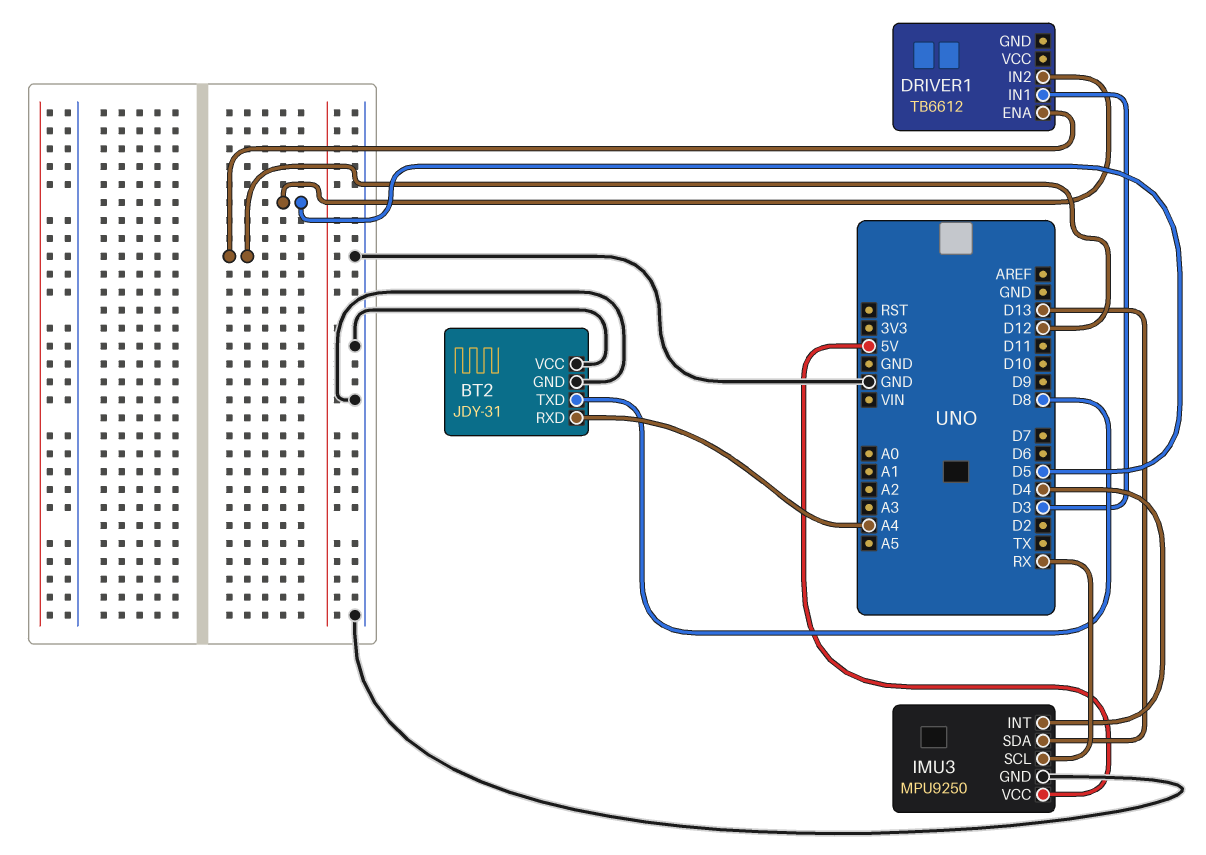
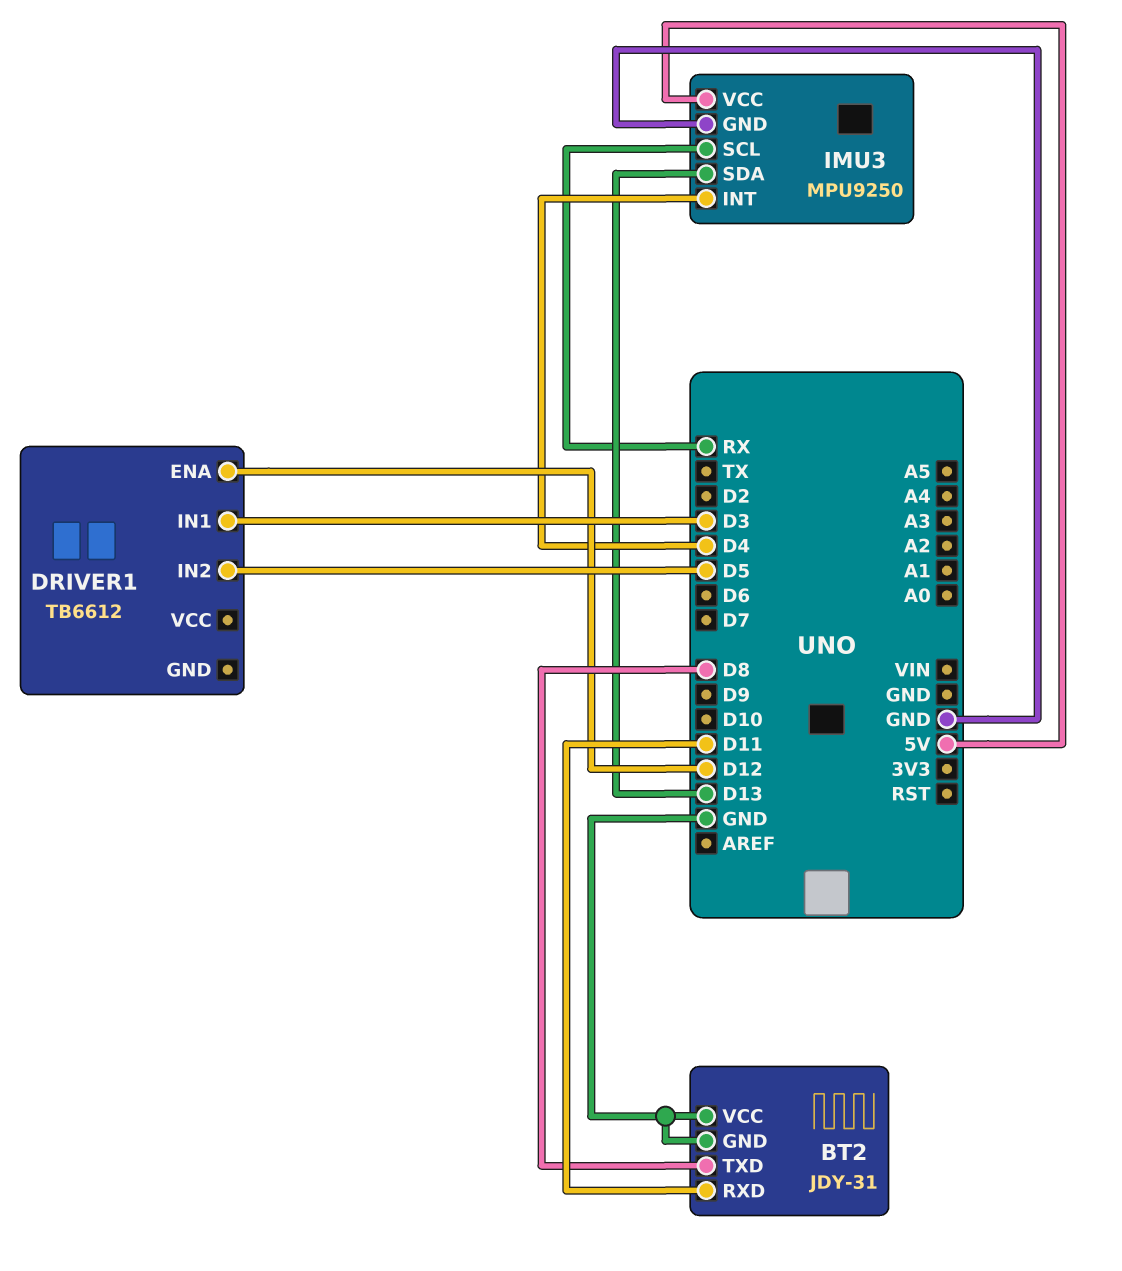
BT2 pin RXD: A4 -> D11

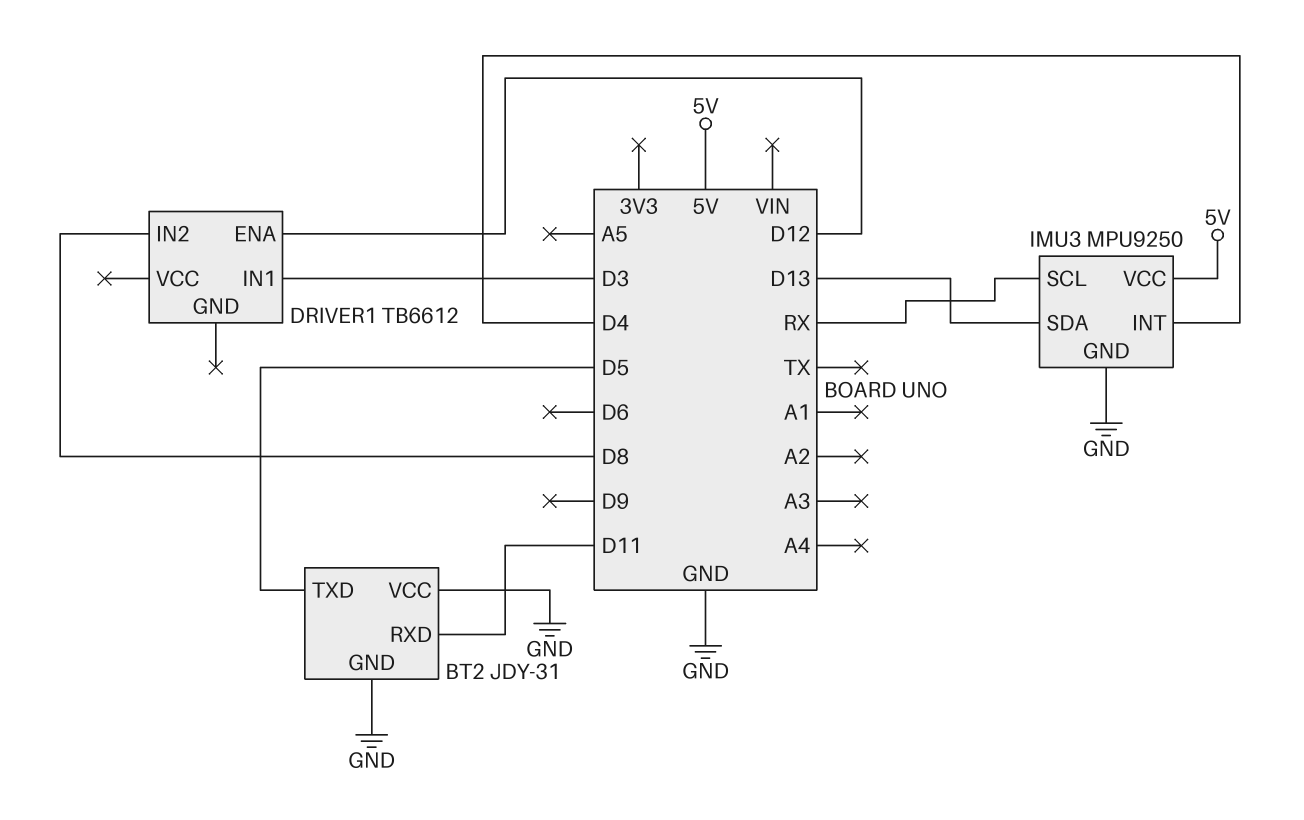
BT2 pin TXD: D8 -> D5
DRIVER1 pin IN2: D5 -> D8

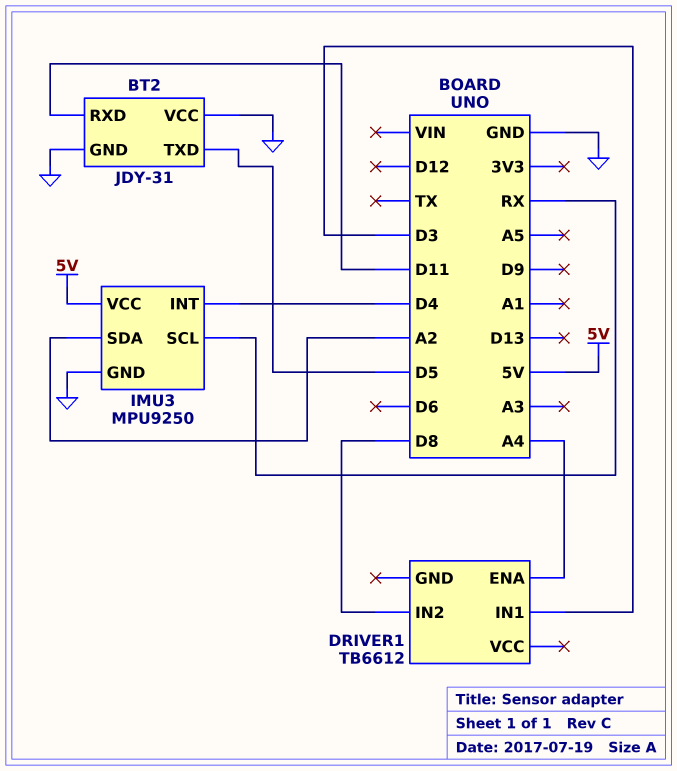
DRIVER1 pin ENA: D12 -> A4
IMU3 pin SDA: D13 -> A2

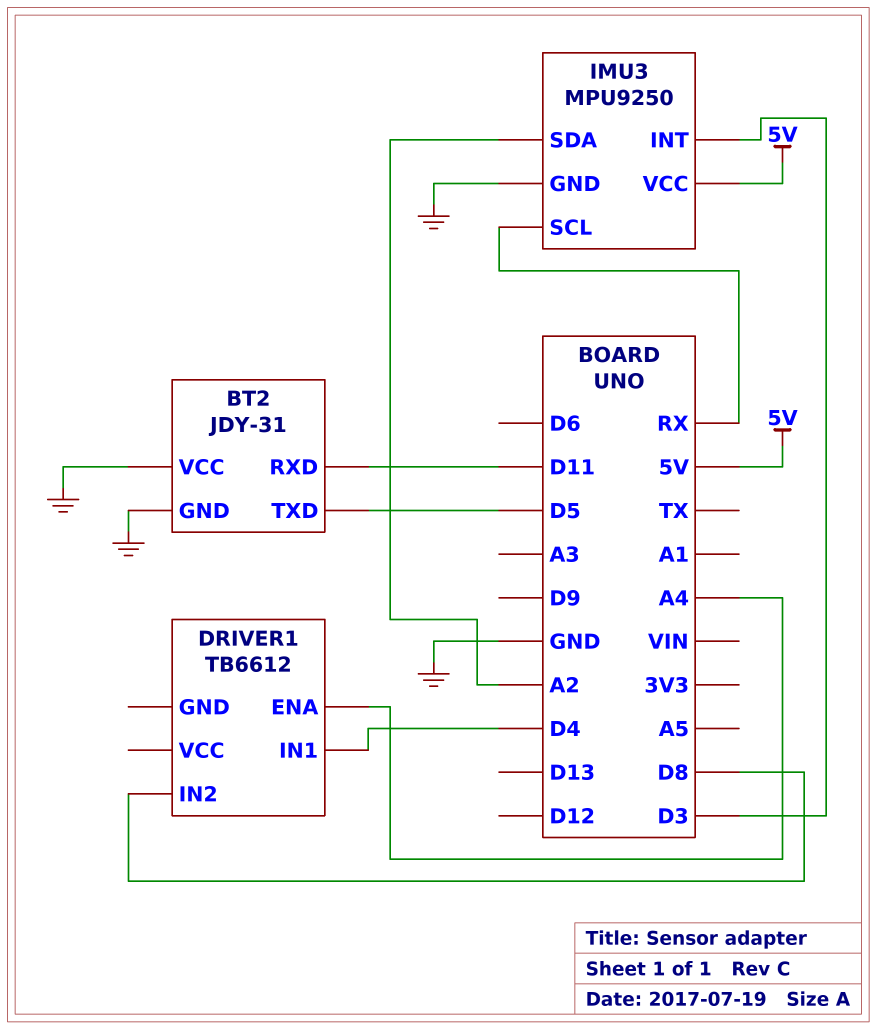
DRIVER1 pin IN1: D3 -> D4
IMU3 pin INT: D4 -> D3

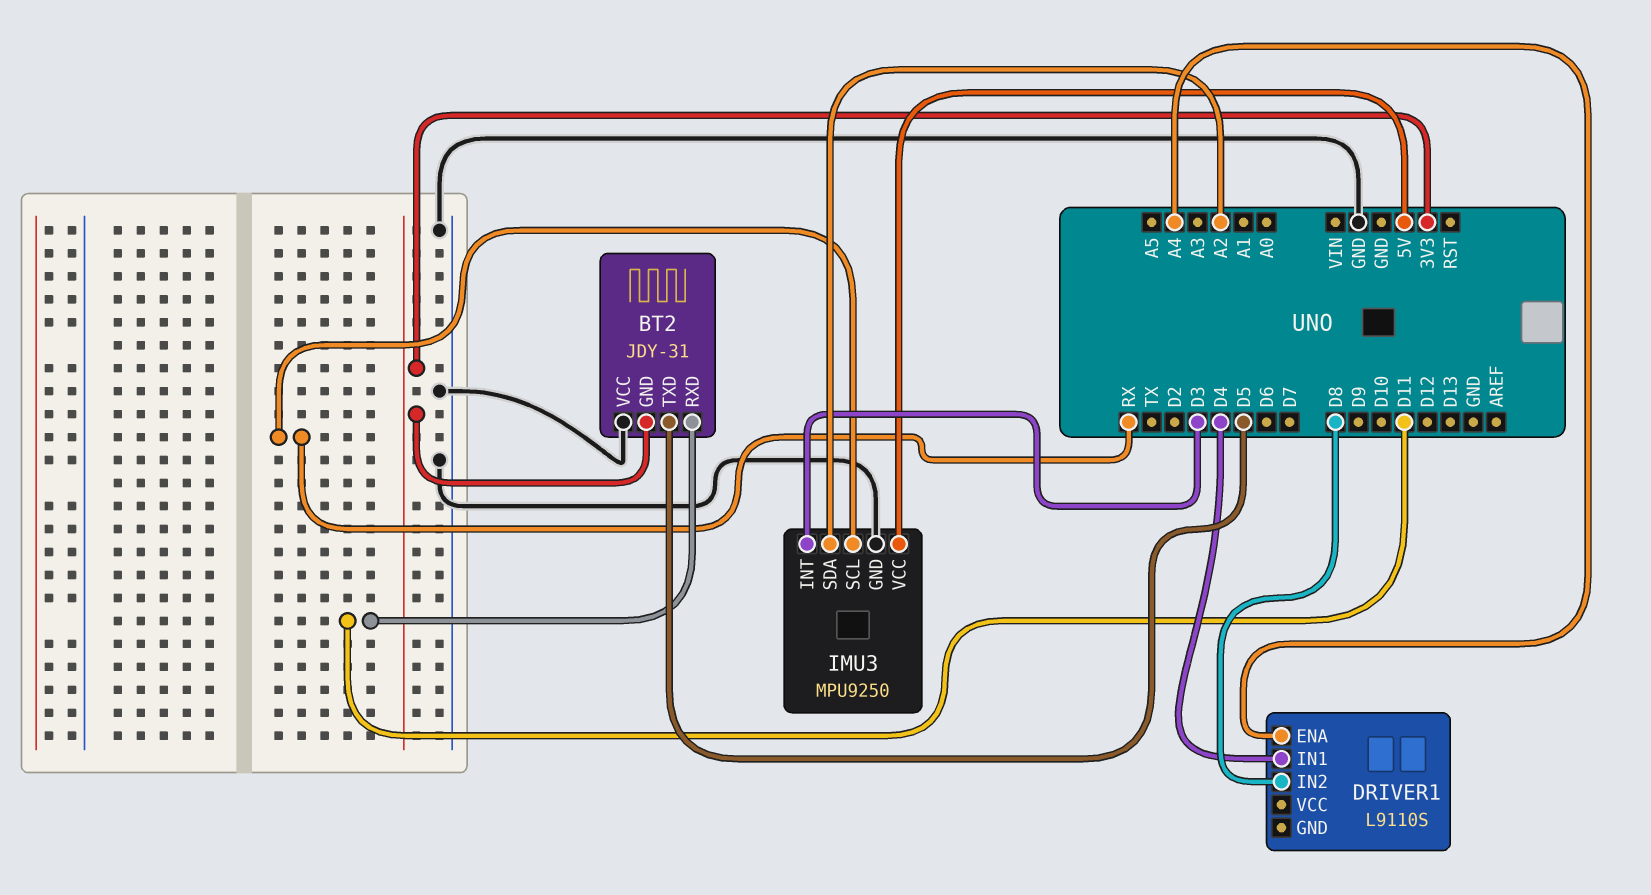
BT2 pin GND: GND -> 3V3
DRIVER1: TB6612 -> L9110S

